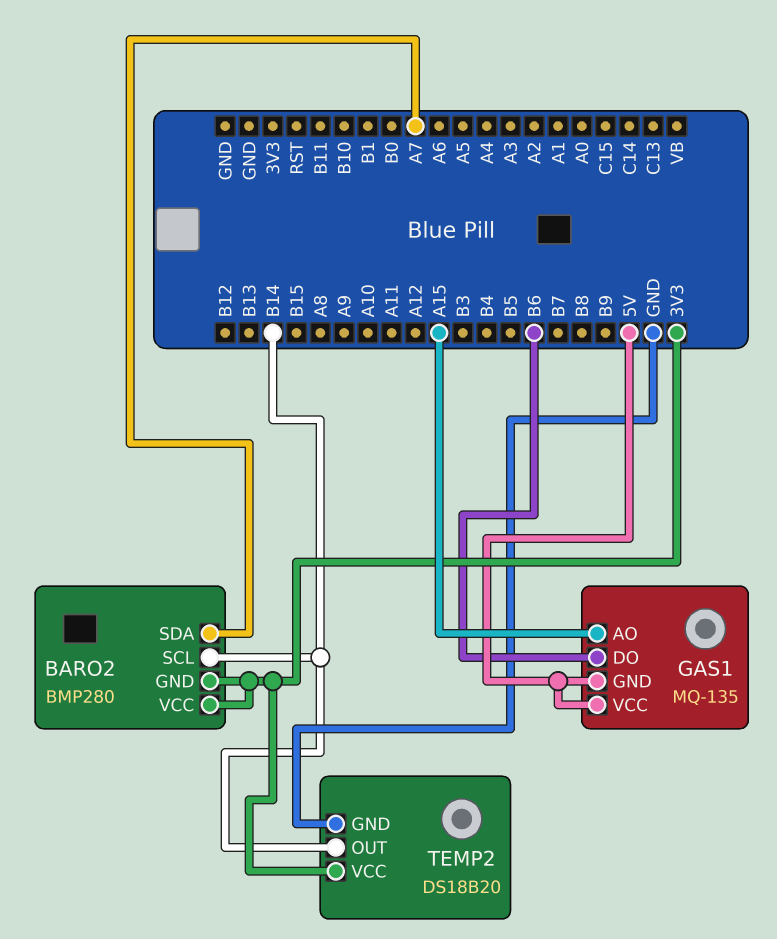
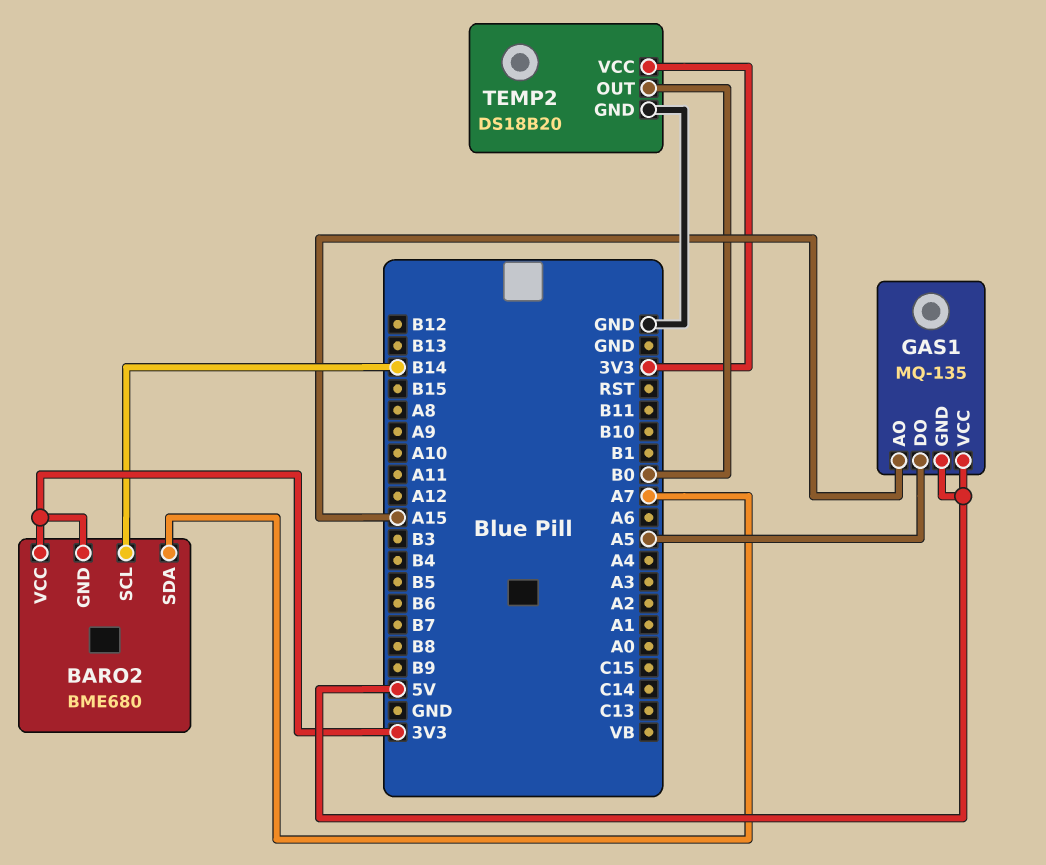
BARO2: BMP280 -> BME680
GAS1 pin DO: B6 -> A5
TEMP2 pin OUT: B14 -> B0

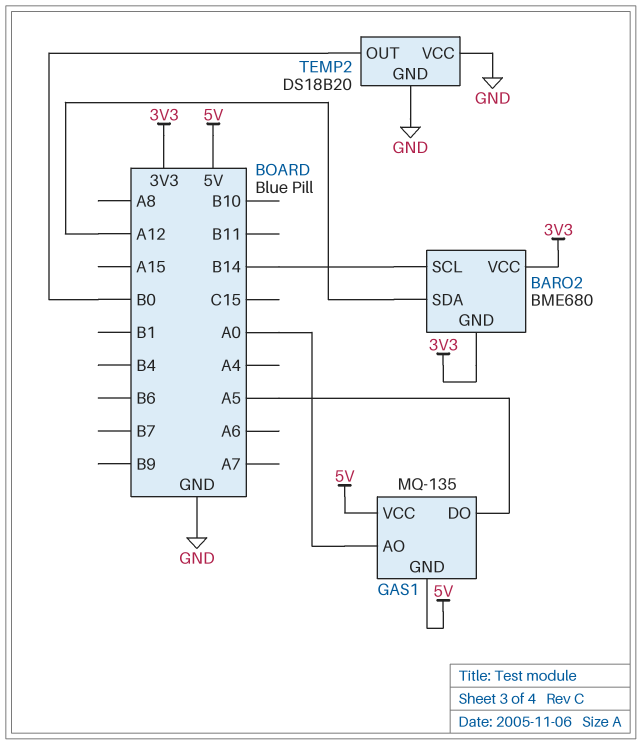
BARO2 pin SDA: A7 -> A12
GAS1 pin AO: A15 -> A0
TEMP2 pin VCC: 3V3 -> GND

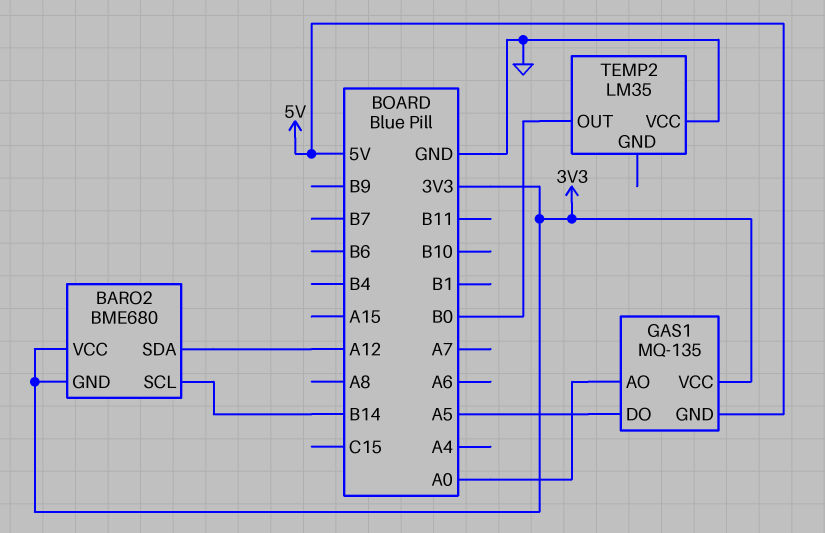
GAS1 pin VCC: 5V -> 3V3
TEMP2: DS18B20 -> LM35
TEMP2 pin GND: GND -> none

